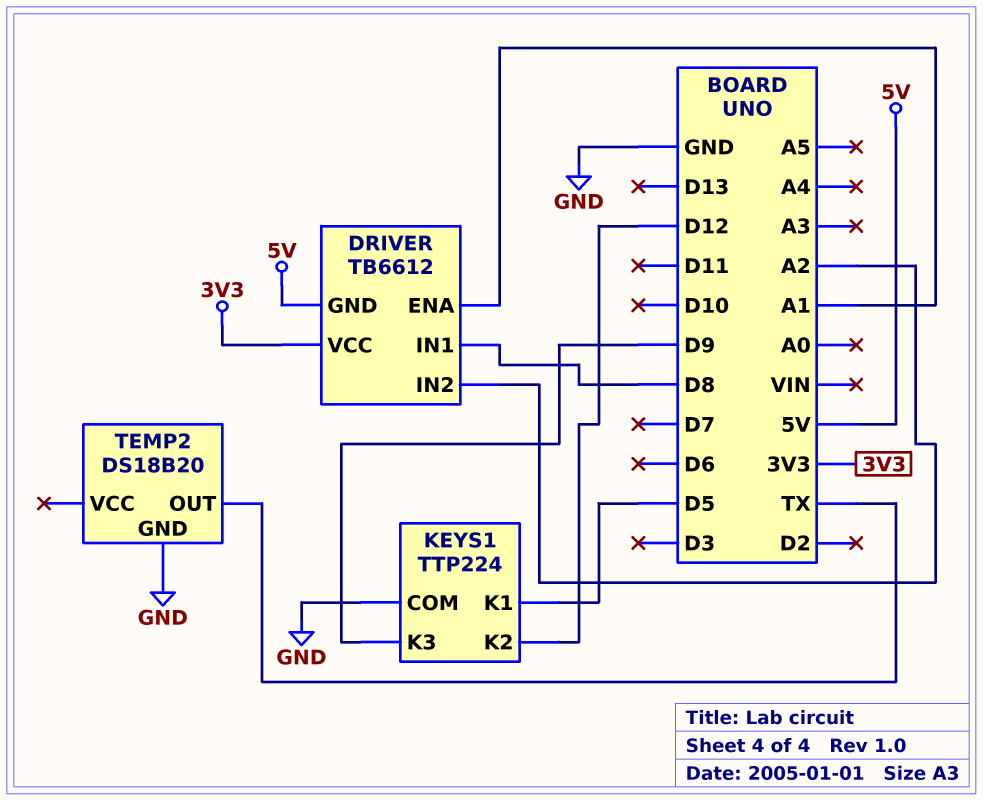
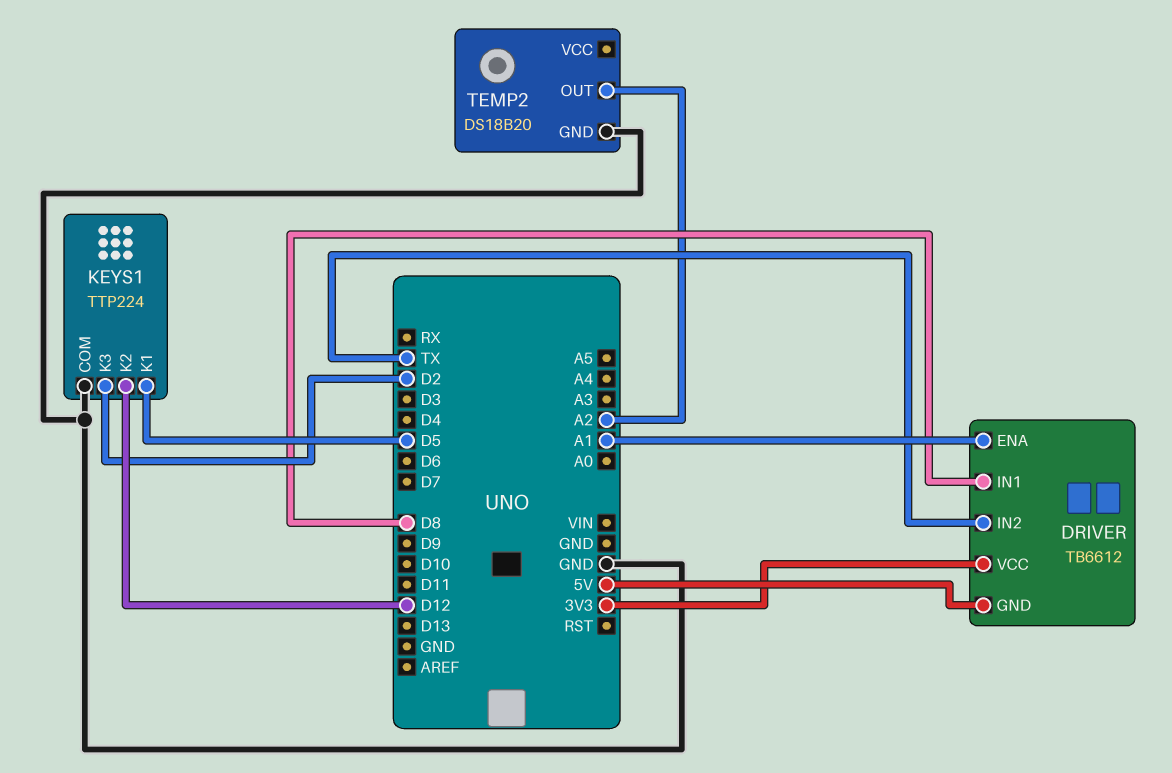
DRIVER pin IN2: A2 -> TX
KEYS1 pin K3: D9 -> D2
TEMP2 pin OUT: TX -> A2

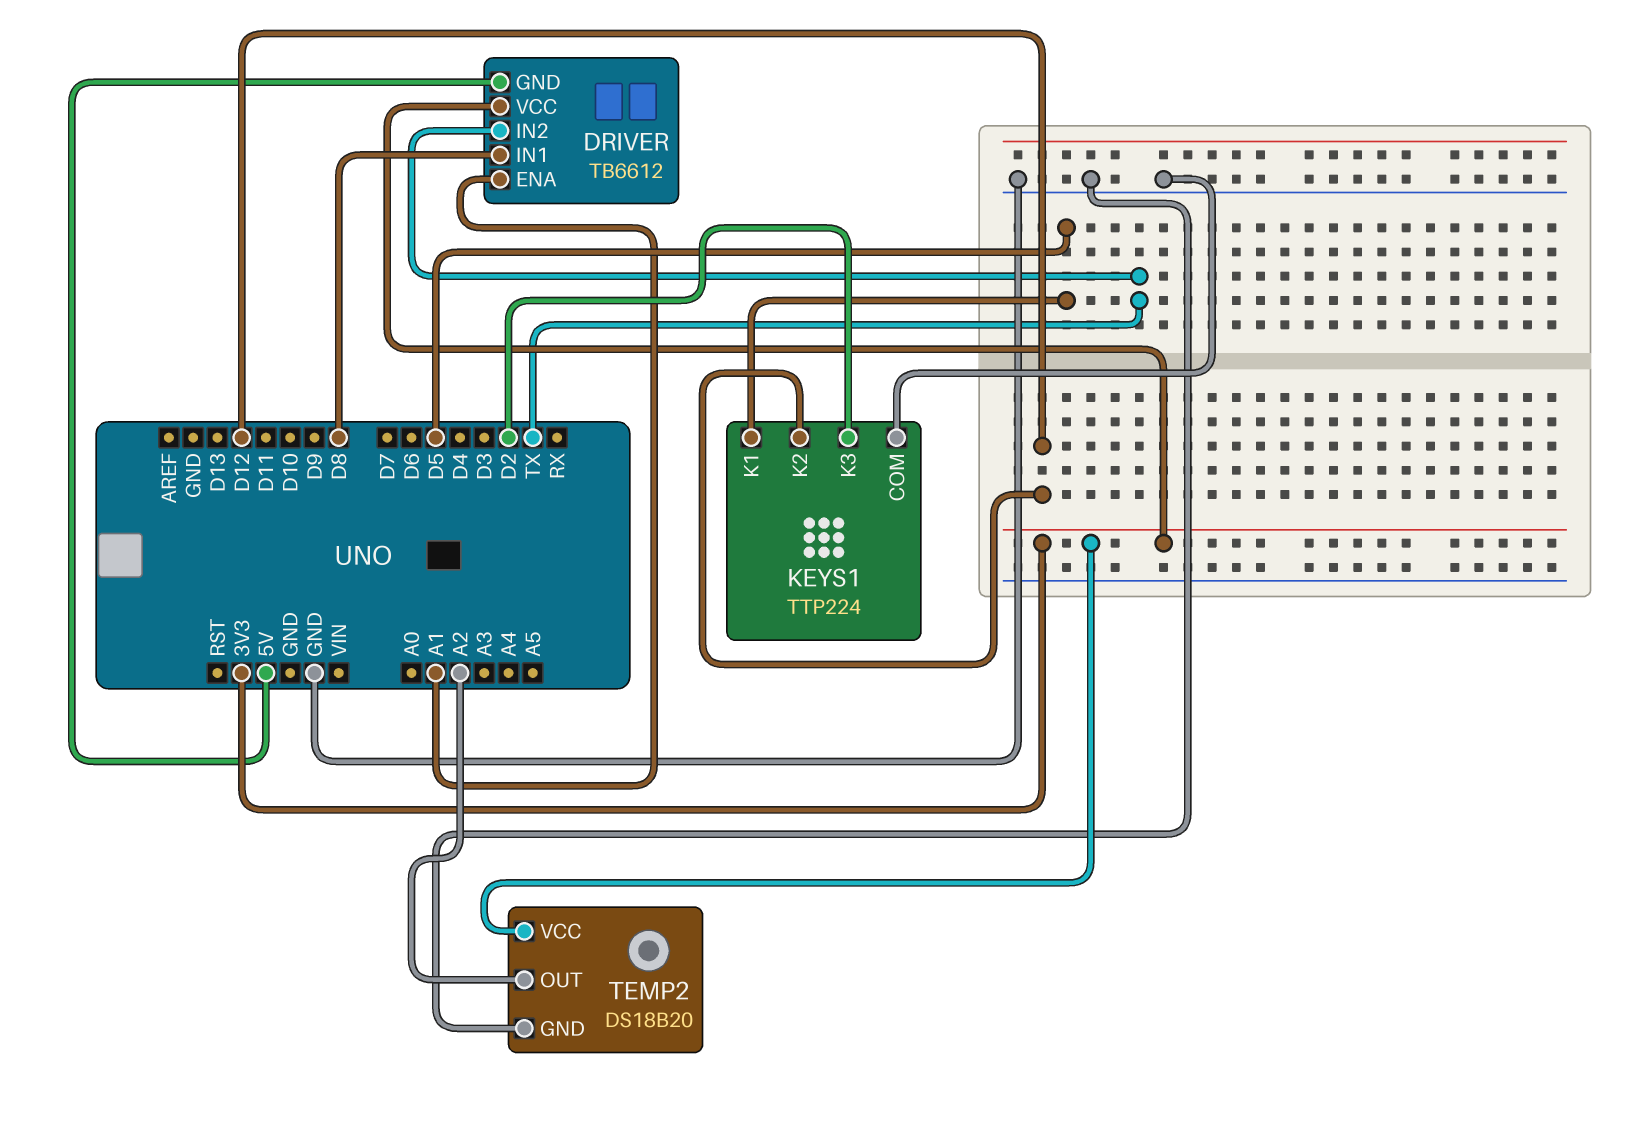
TEMP2 pin VCC: none -> 3V3

